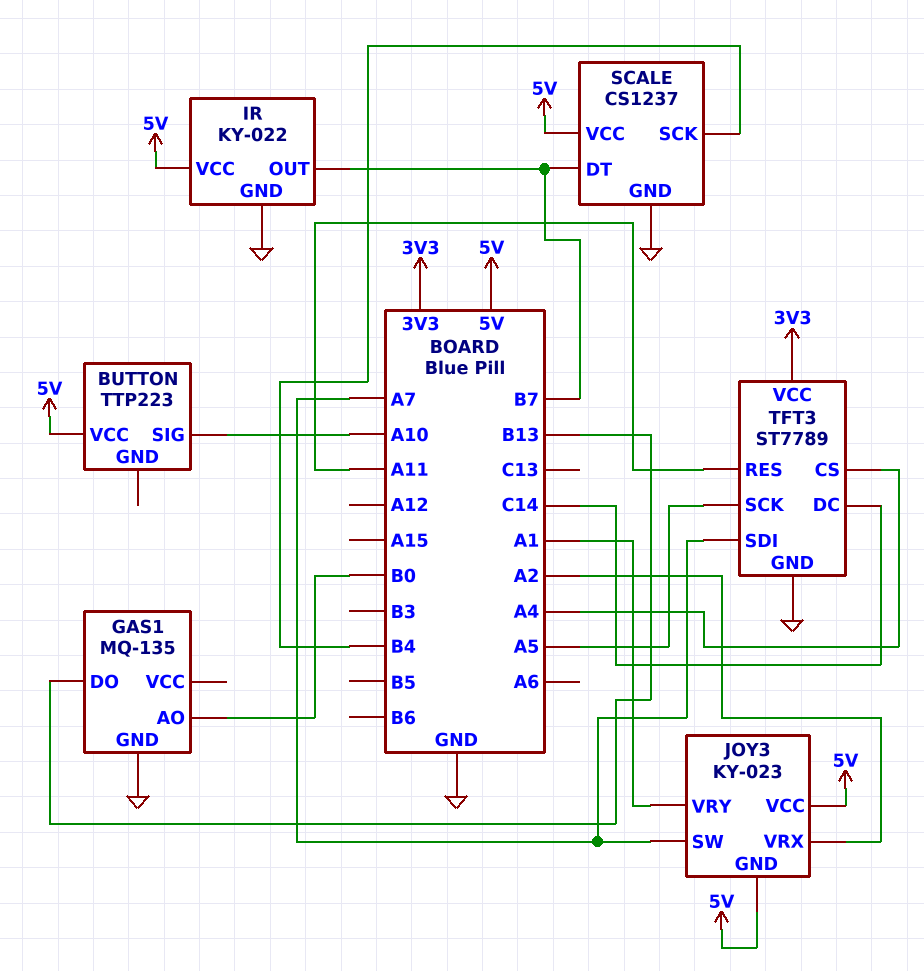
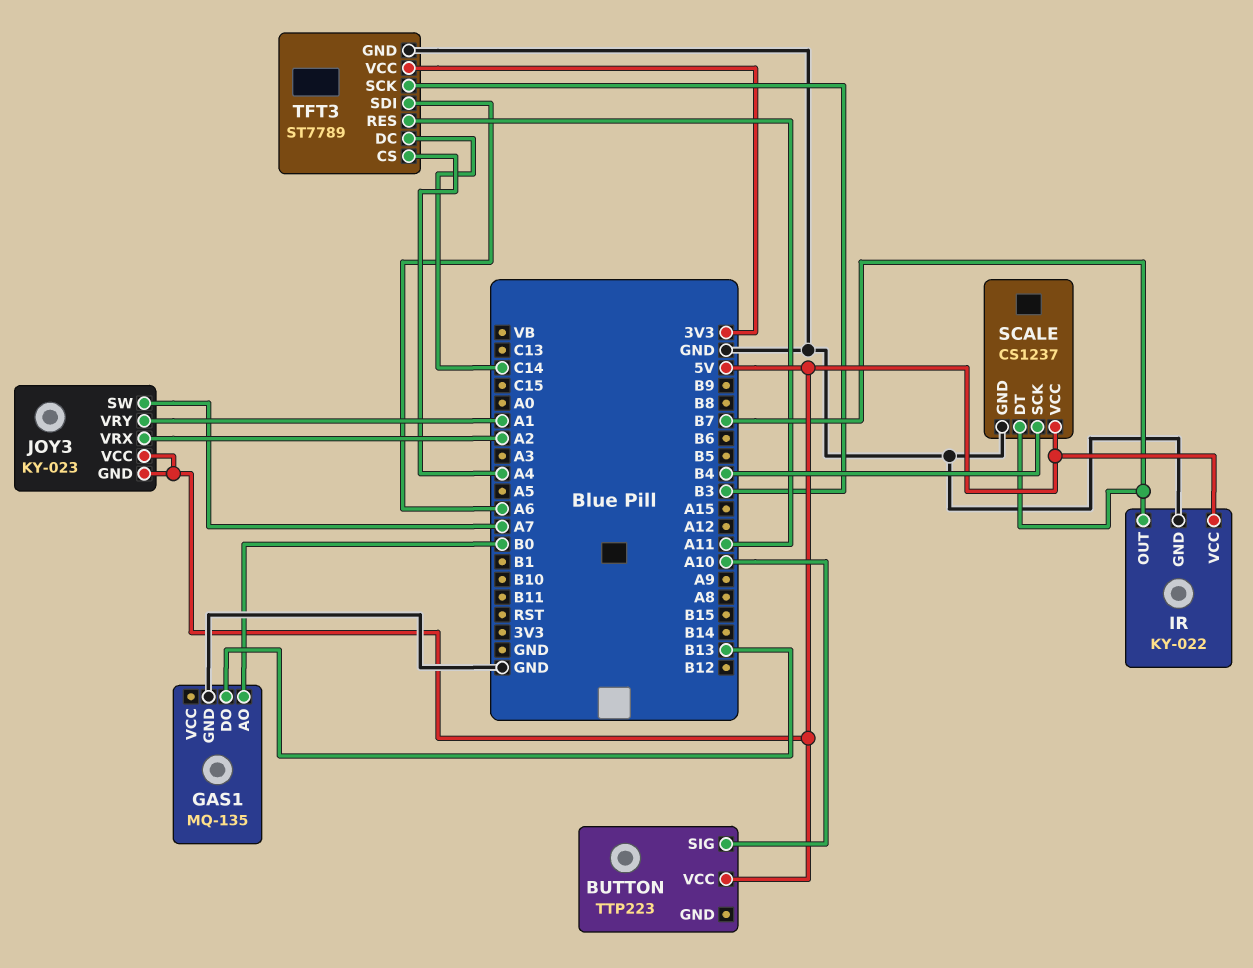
TFT3 pin SCK: A5 -> B3
TFT3 pin SDI: A7 -> A6

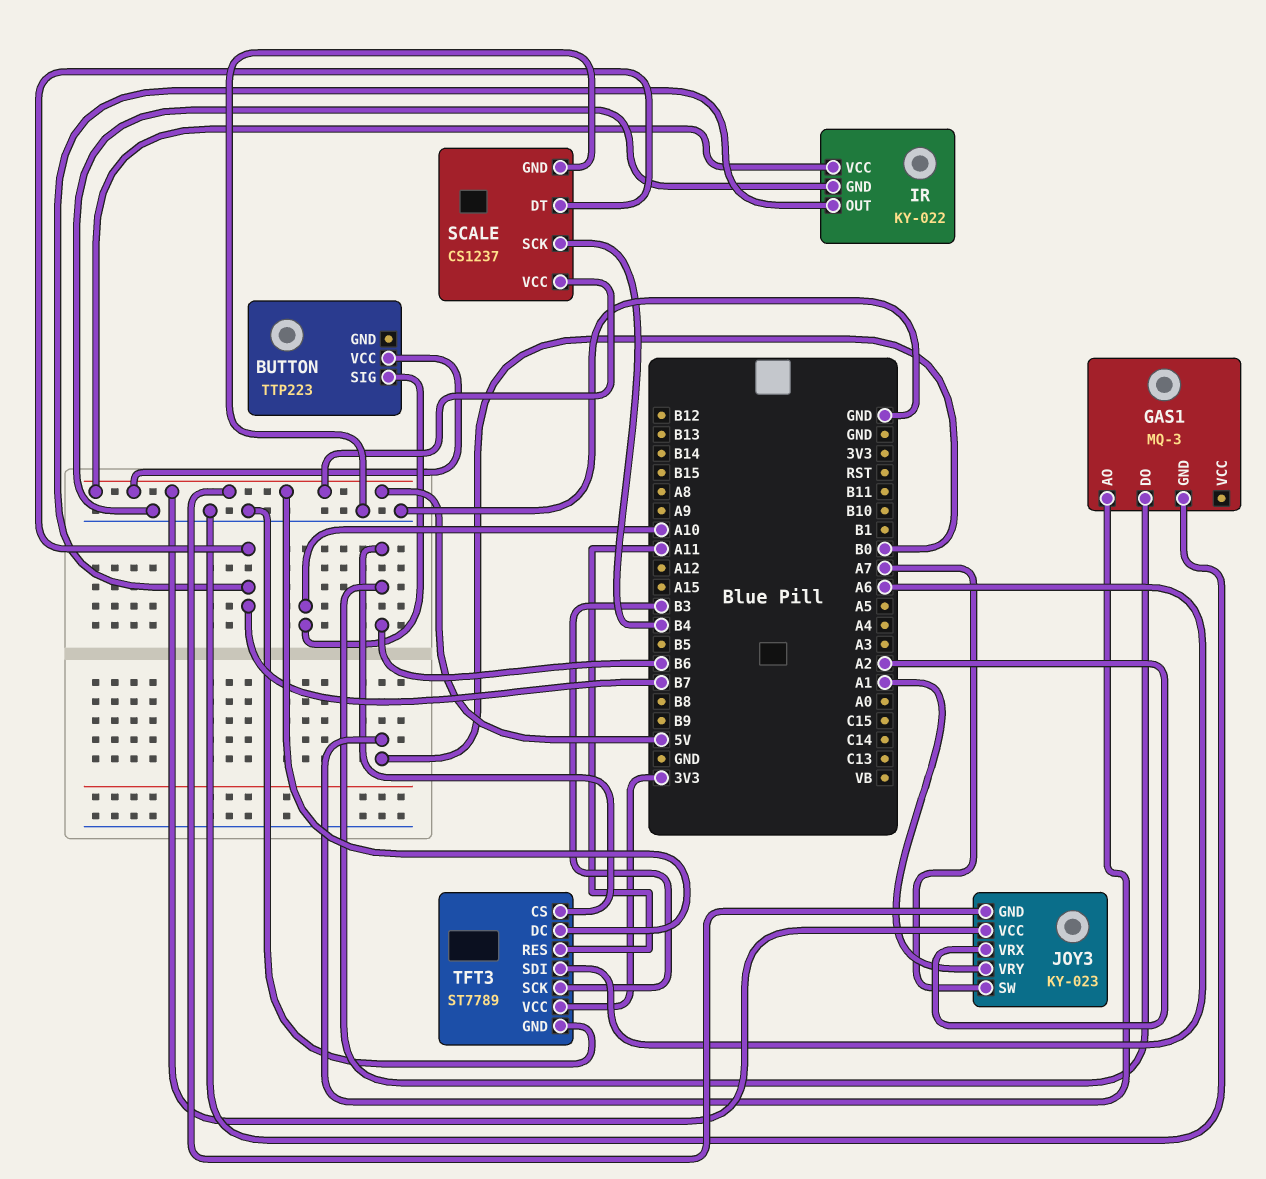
GAS1: MQ-135 -> MQ-3
GAS1 pin DO: B13 -> B6
TFT3 pin CS: A4 -> B6
TFT3 pin DC: C14 -> 5V

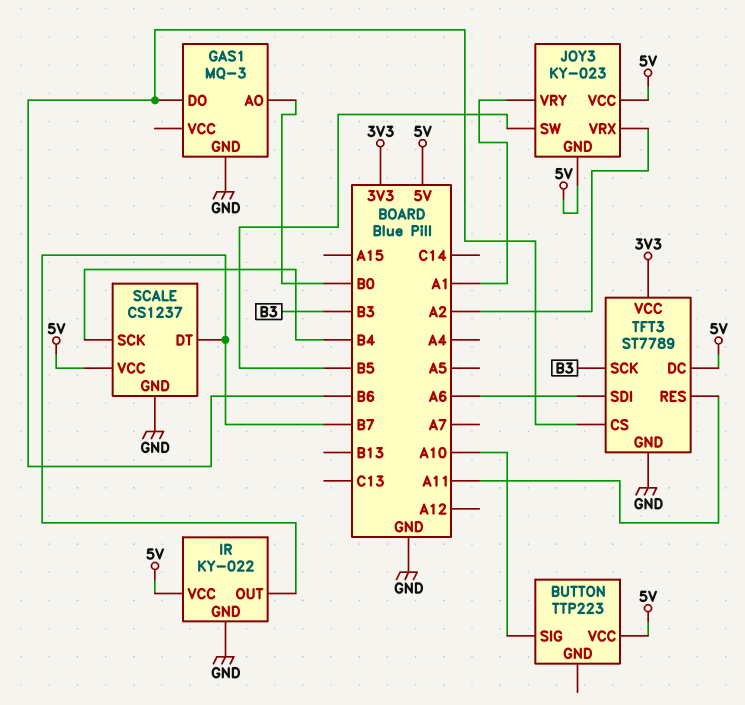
JOY3 pin SW: A7 -> B5

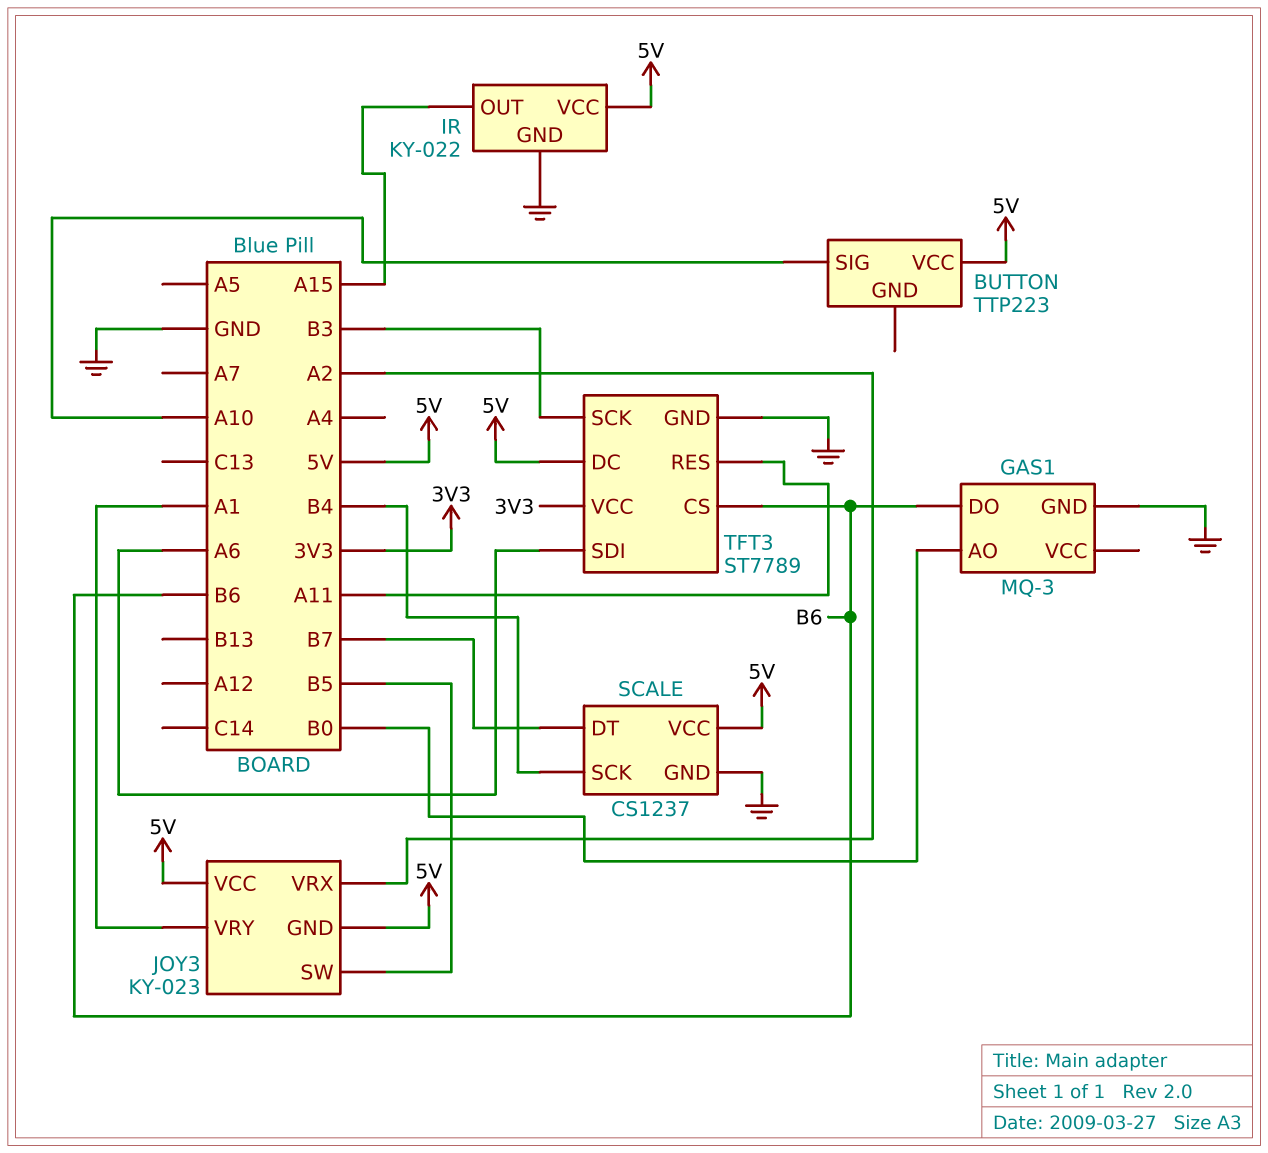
IR pin OUT: B7 -> A15

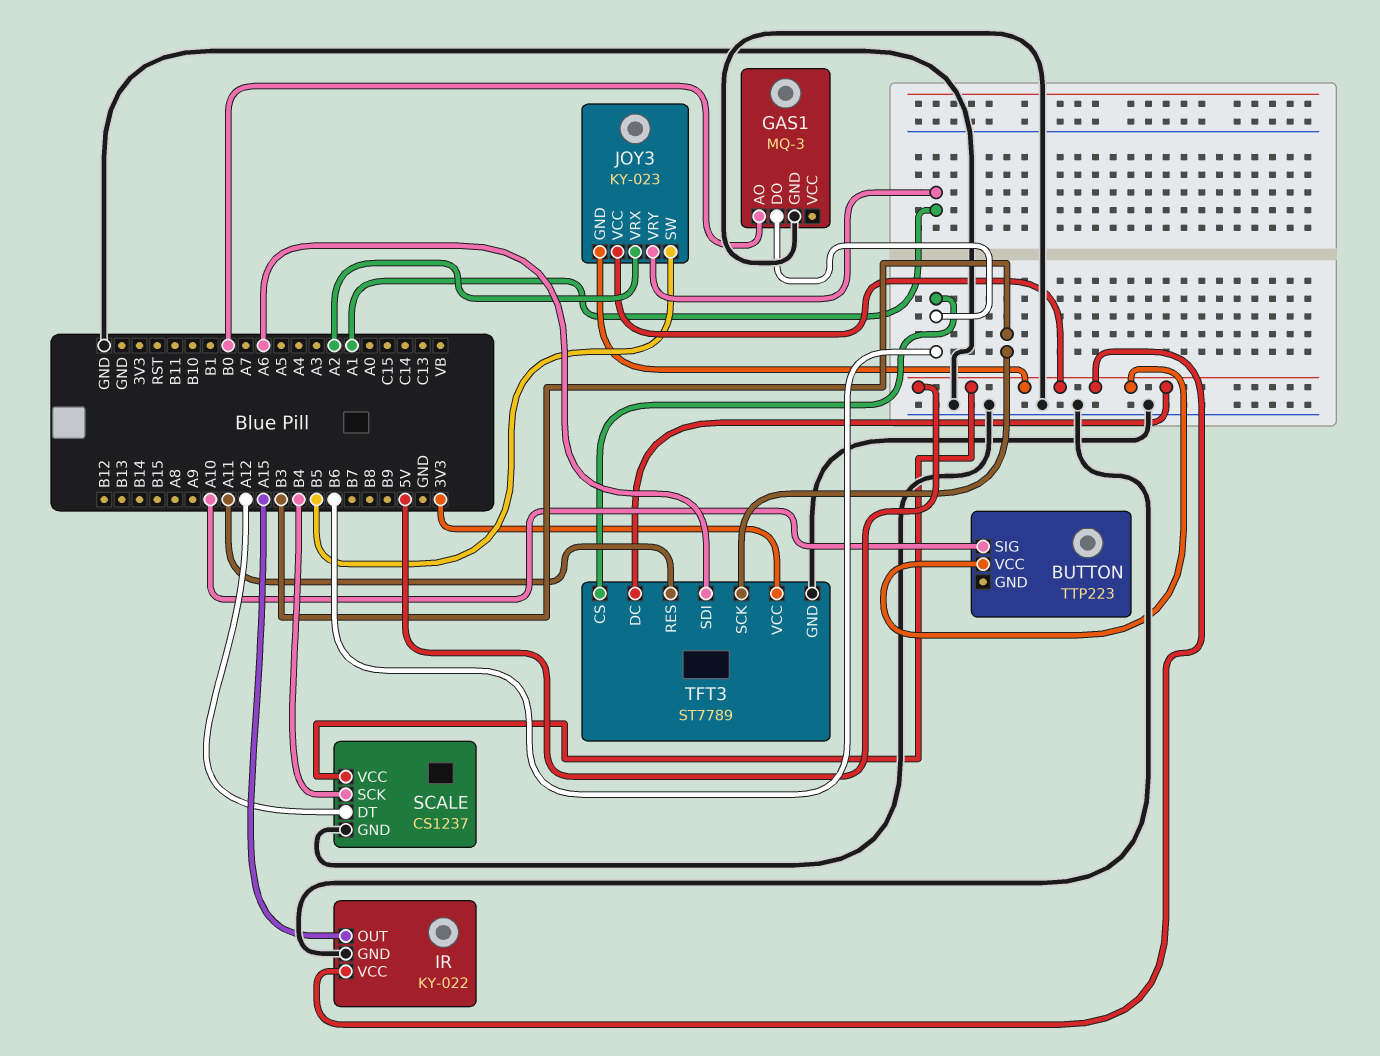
SCALE pin DT: B7 -> A12

